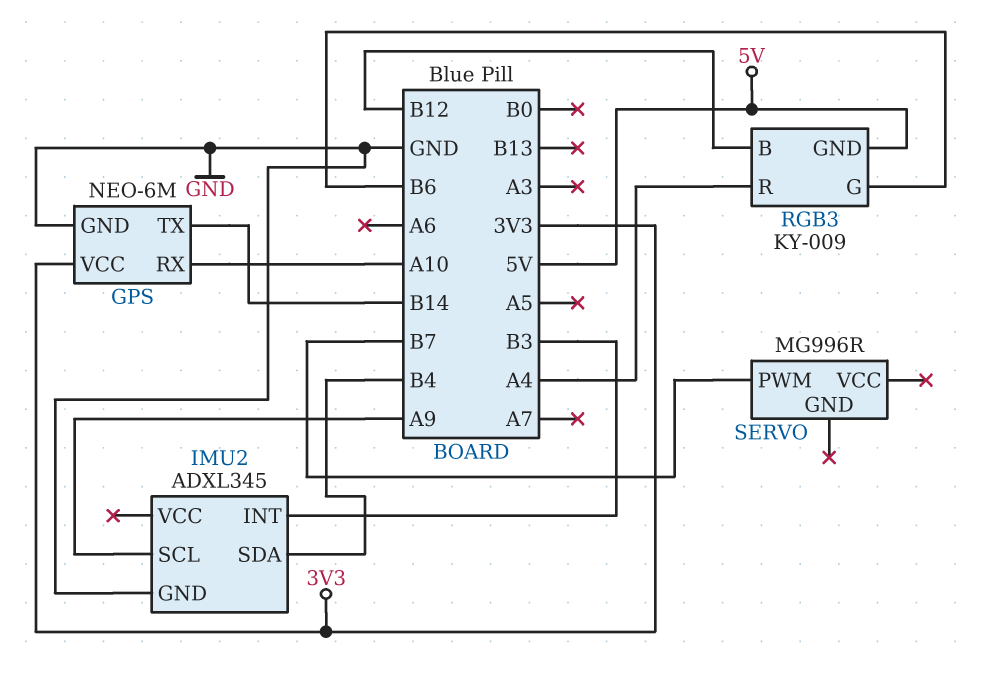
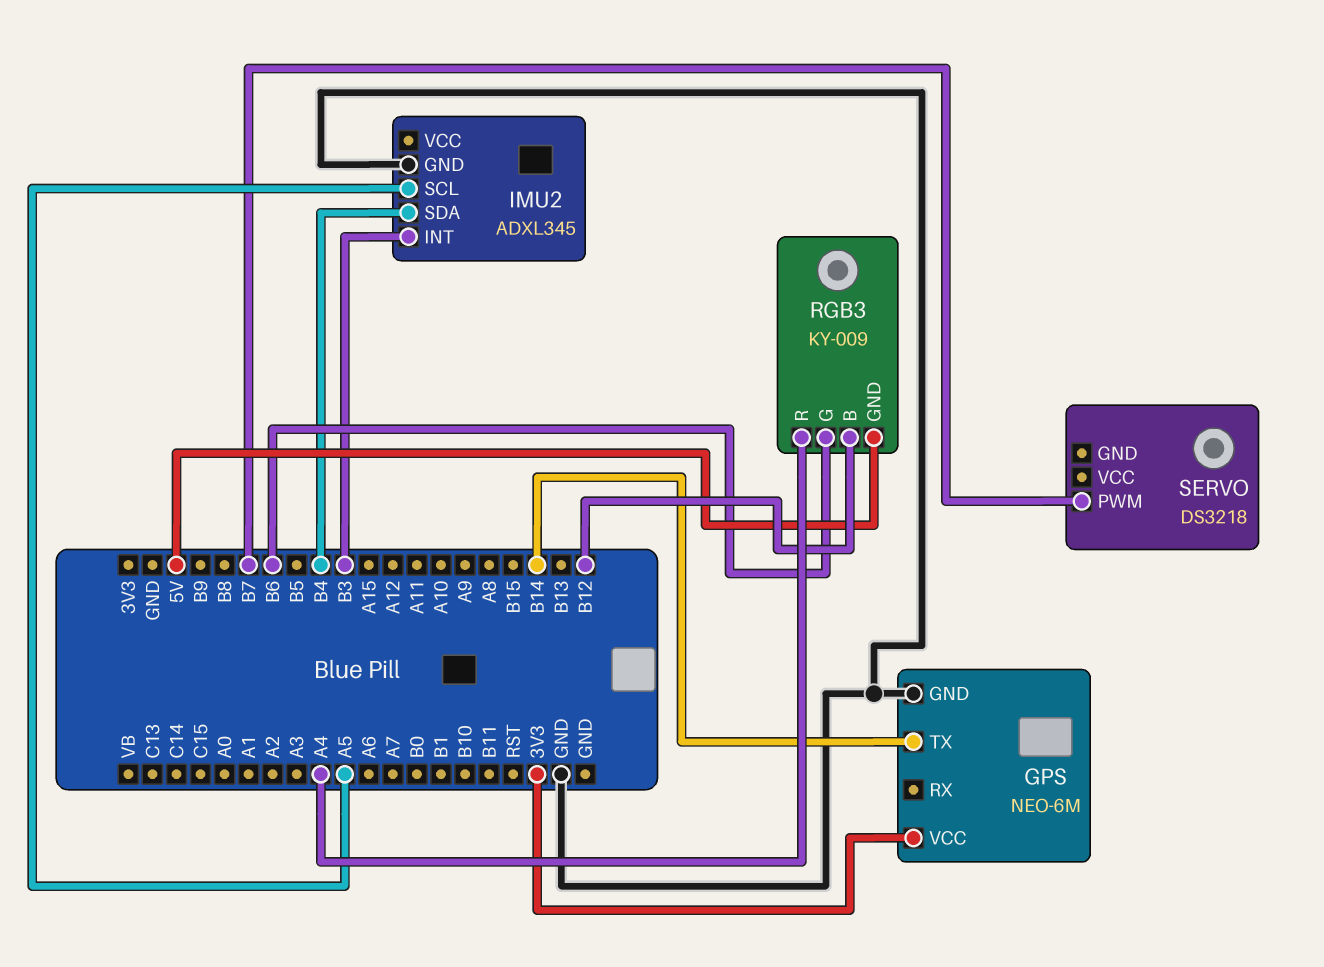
GPS pin RX: A10 -> none
IMU2 pin SCL: A9 -> A5
SERVO: MG996R -> DS3218

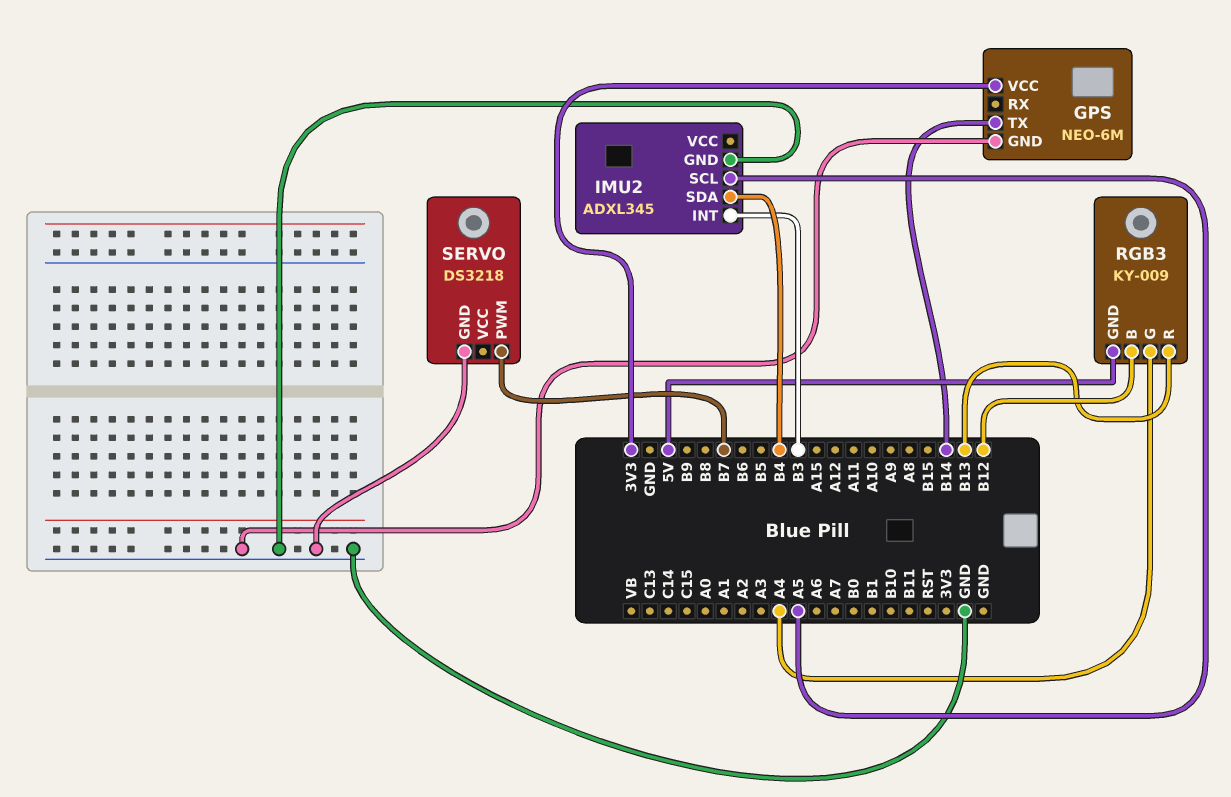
RGB3 pin G: B6 -> A4
RGB3 pin R: A4 -> B13
SERVO pin GND: none -> GND

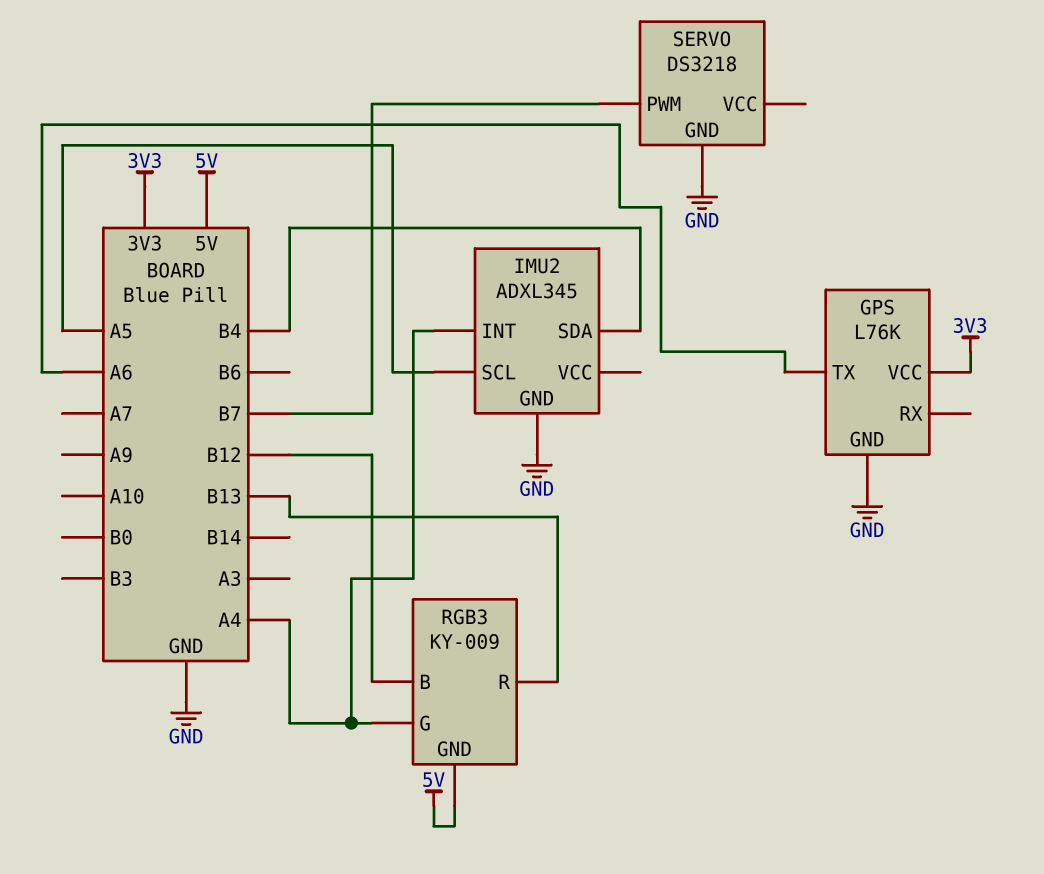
GPS: NEO-6M -> L76K
GPS pin TX: B14 -> A6
IMU2 pin INT: B3 -> A4

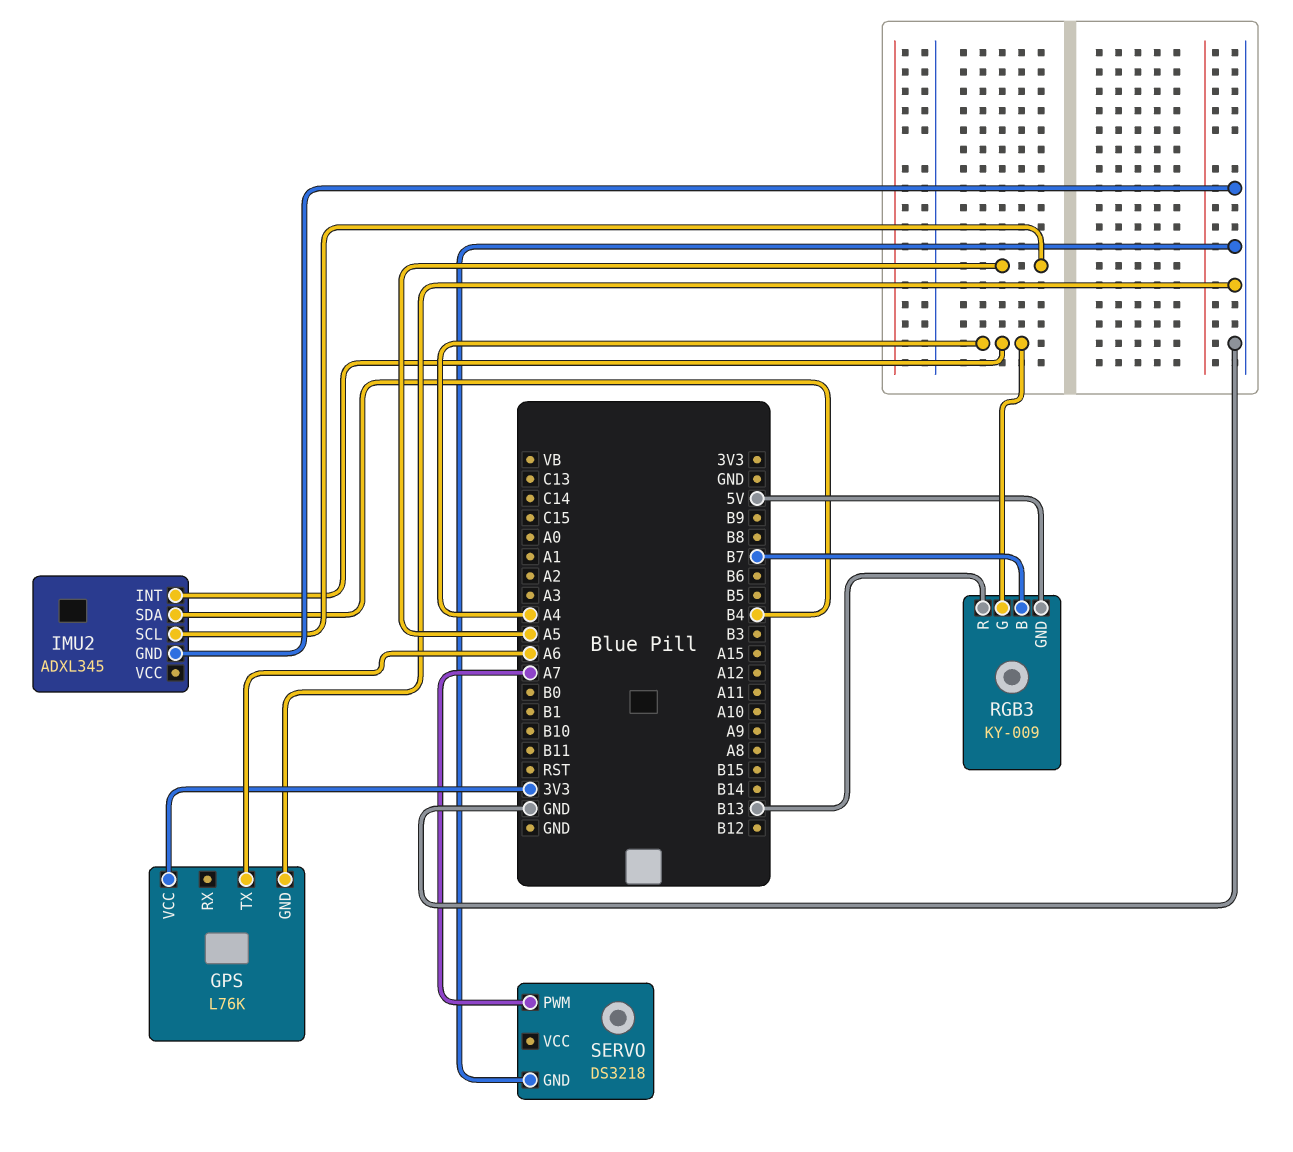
RGB3 pin B: B12 -> B7
SERVO pin PWM: B7 -> A7

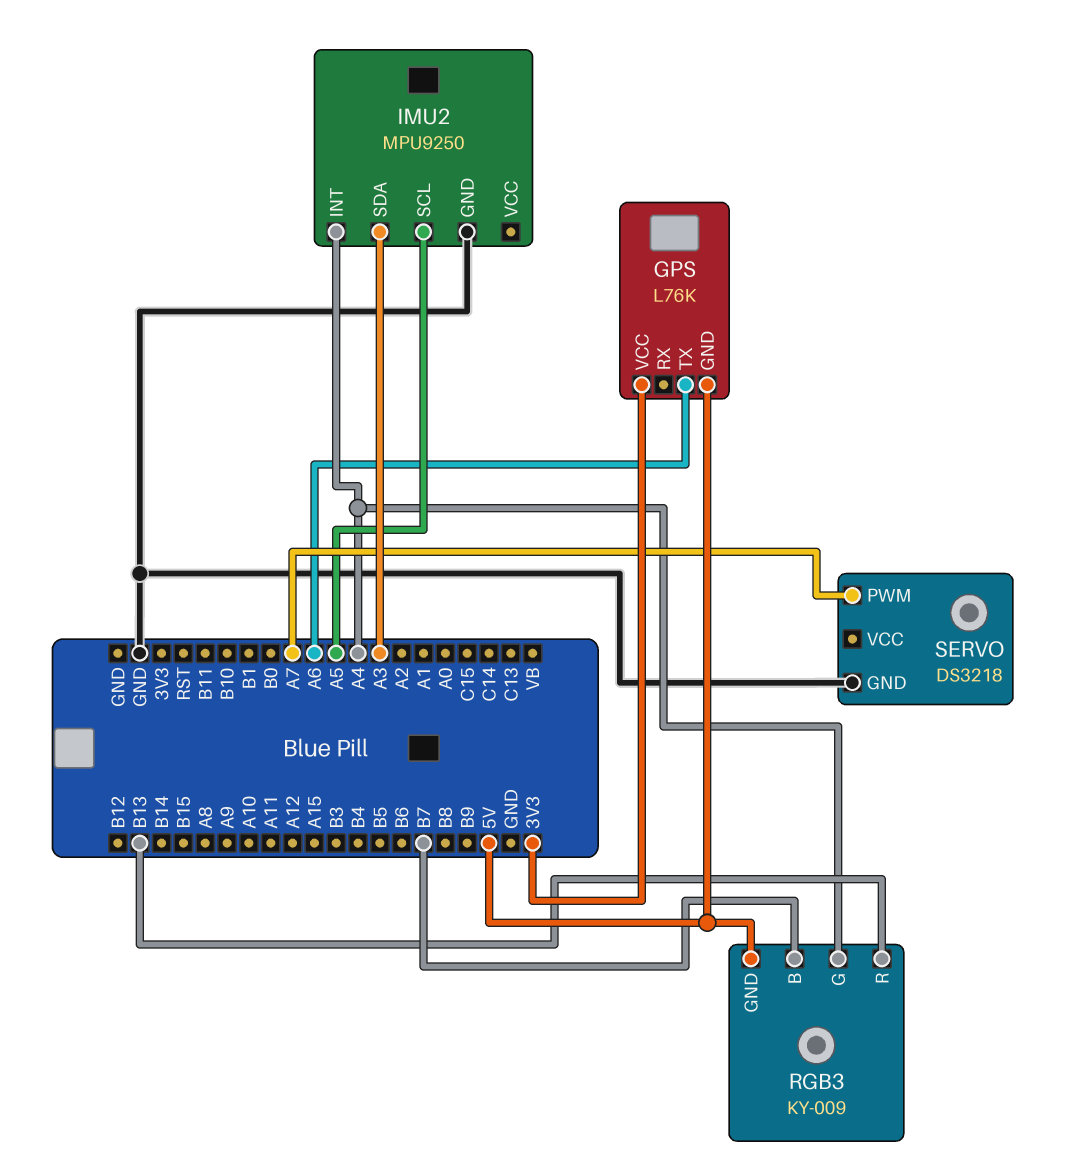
GPS pin GND: GND -> 5V
IMU2: ADXL345 -> MPU9250
IMU2 pin SDA: B4 -> A3

